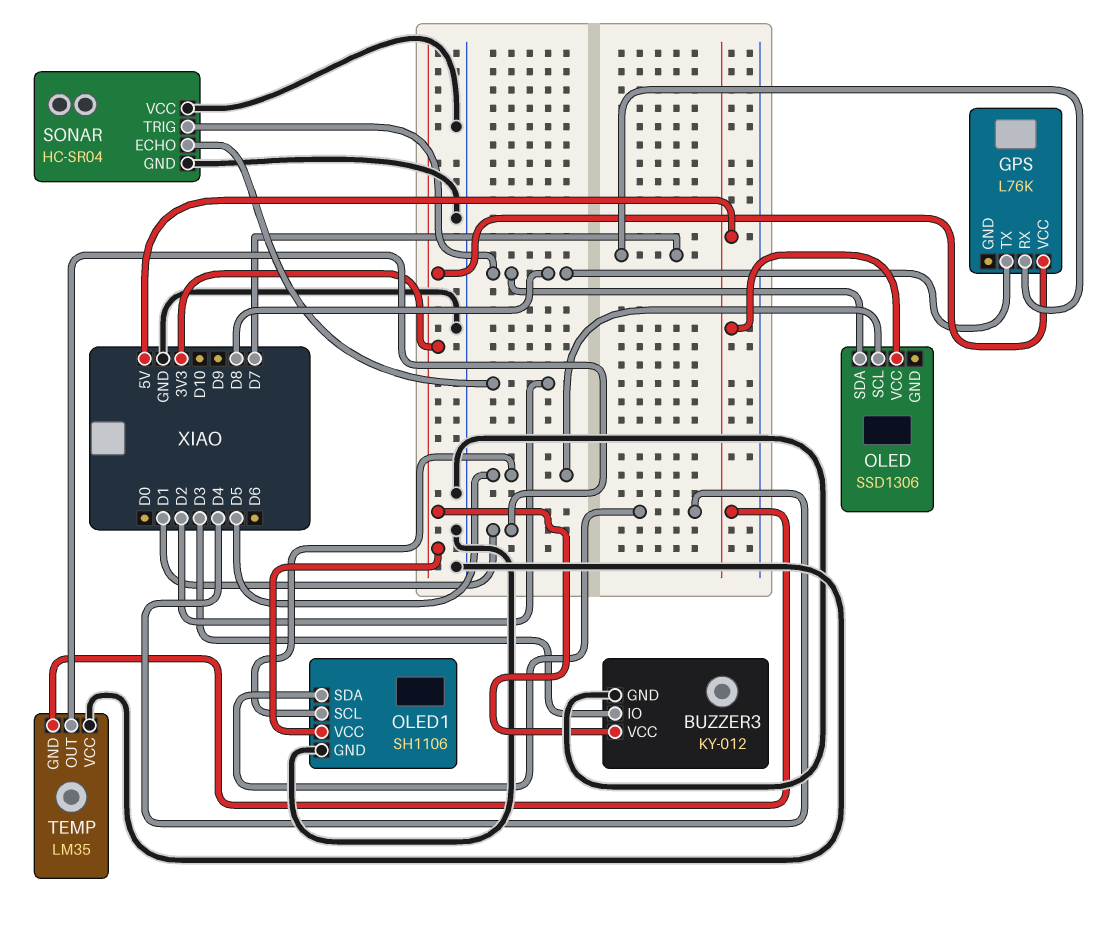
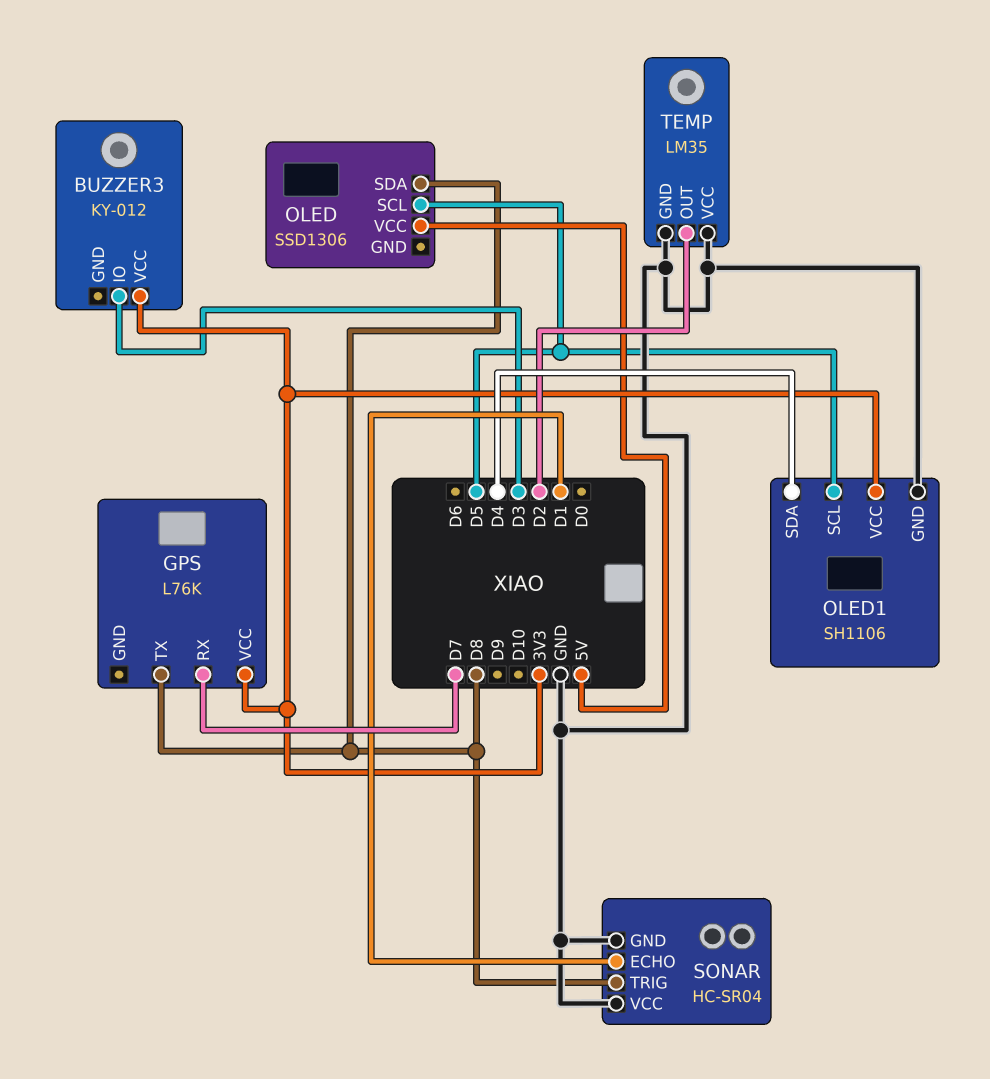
BUZZER3 pin GND: GND -> none
SONAR pin ECHO: D2 -> D1
TEMP pin GND: 5V -> GND
TEMP pin OUT: D1 -> D2

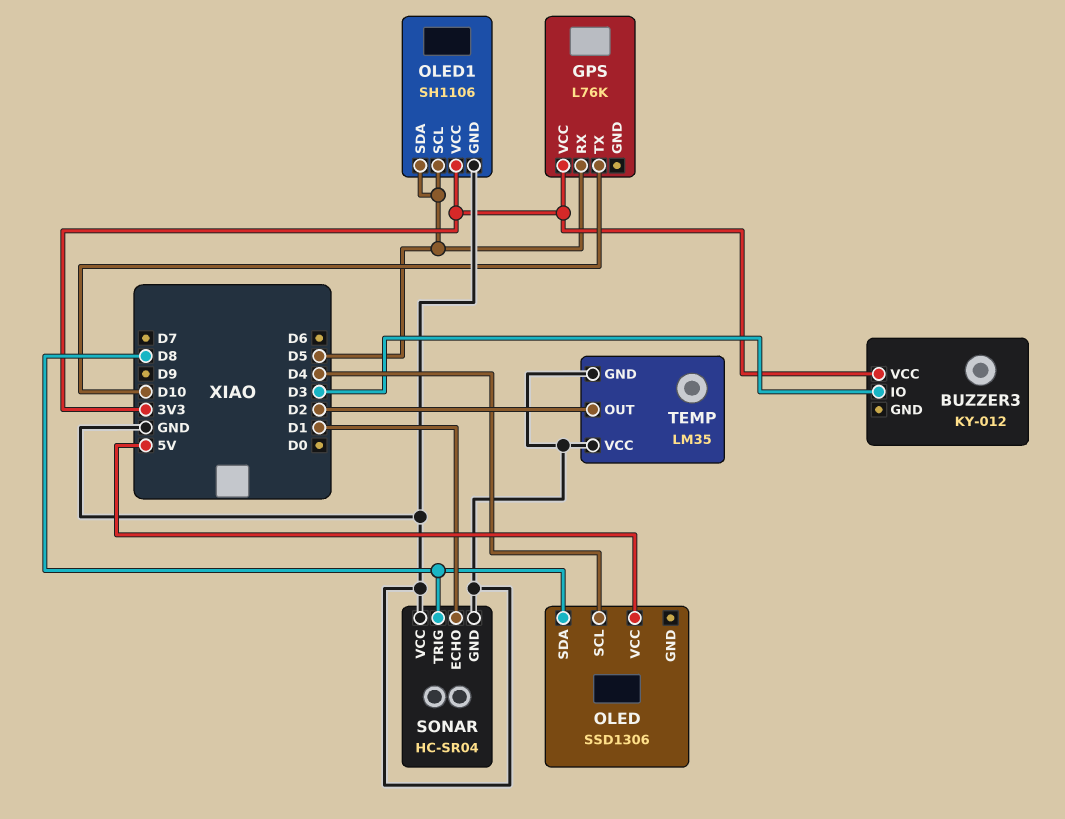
GPS pin RX: D7 -> D5
GPS pin TX: D8 -> D10
OLED pin SCL: D5 -> D4
OLED1 pin SDA: D4 -> D5

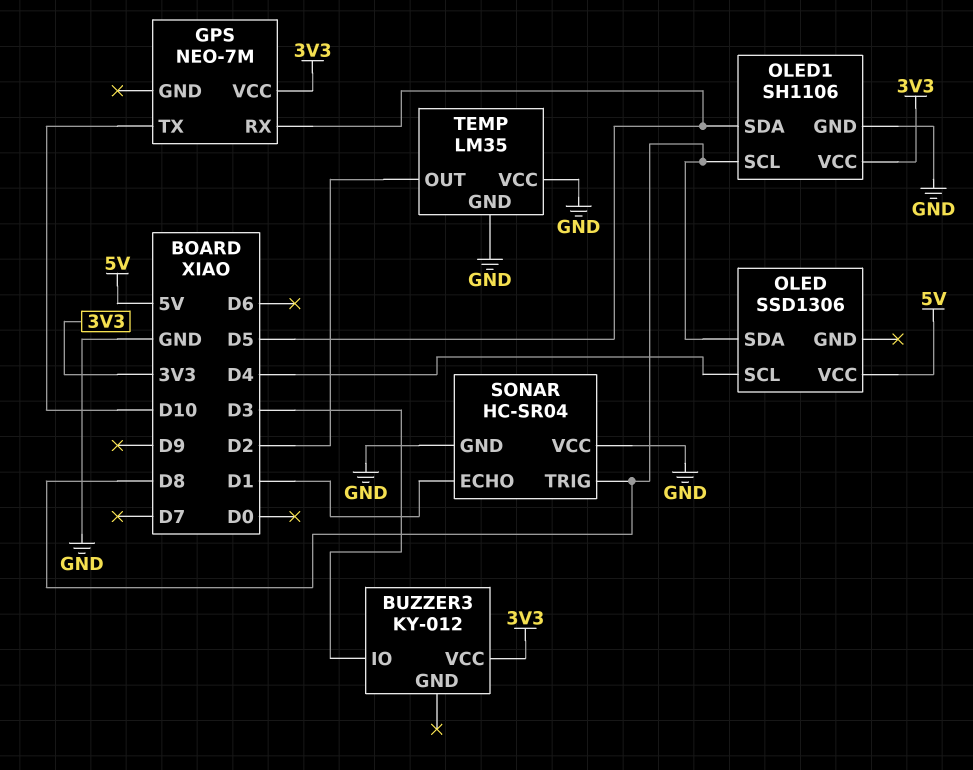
GPS: L76K -> NEO-7M
OLED1 pin SCL: D5 -> D8

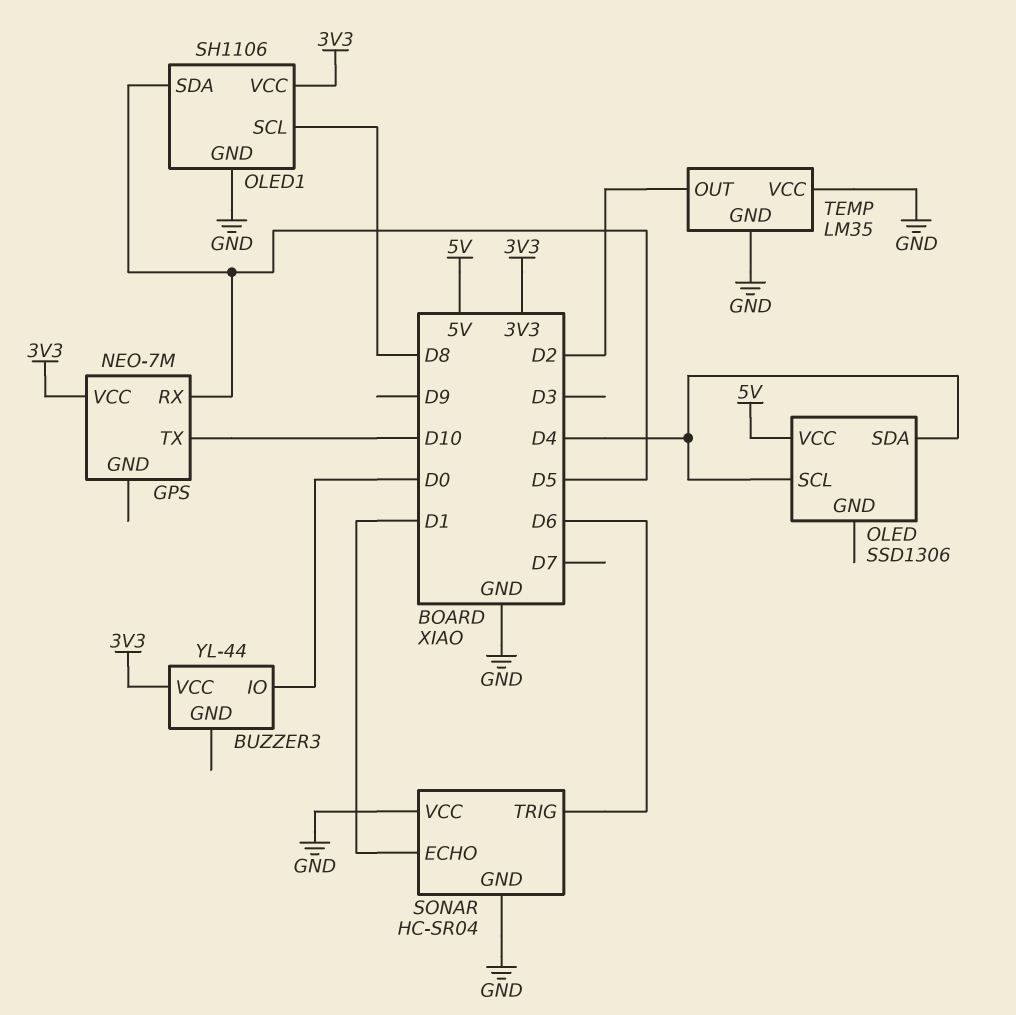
BUZZER3: KY-012 -> YL-44
BUZZER3 pin IO: D3 -> D0
OLED pin SDA: D8 -> D4
SONAR pin TRIG: D8 -> D6

